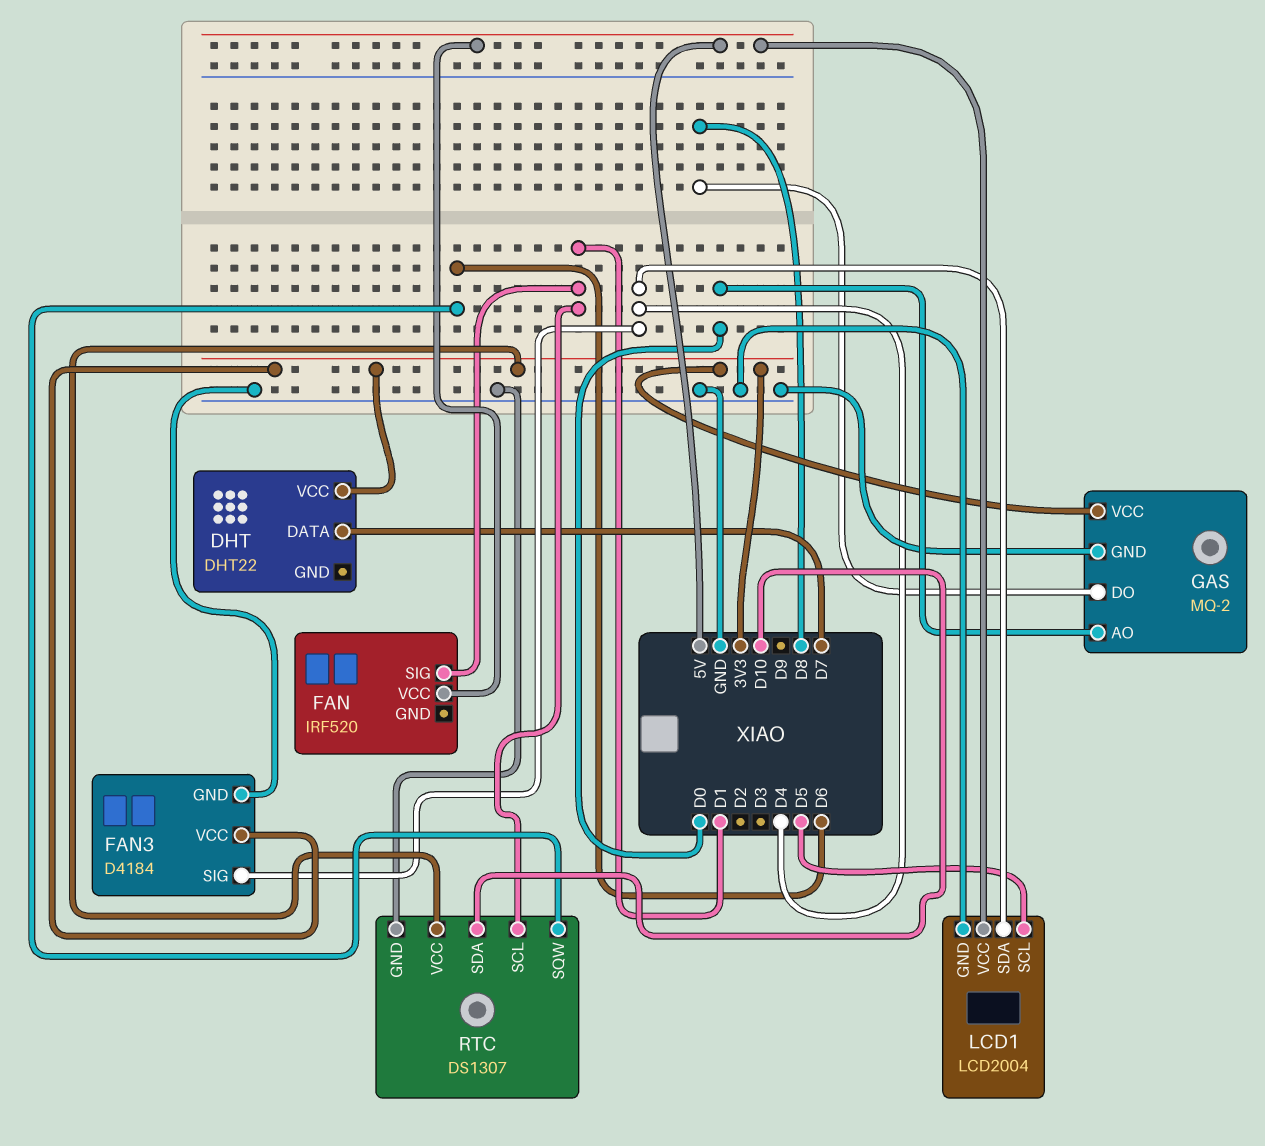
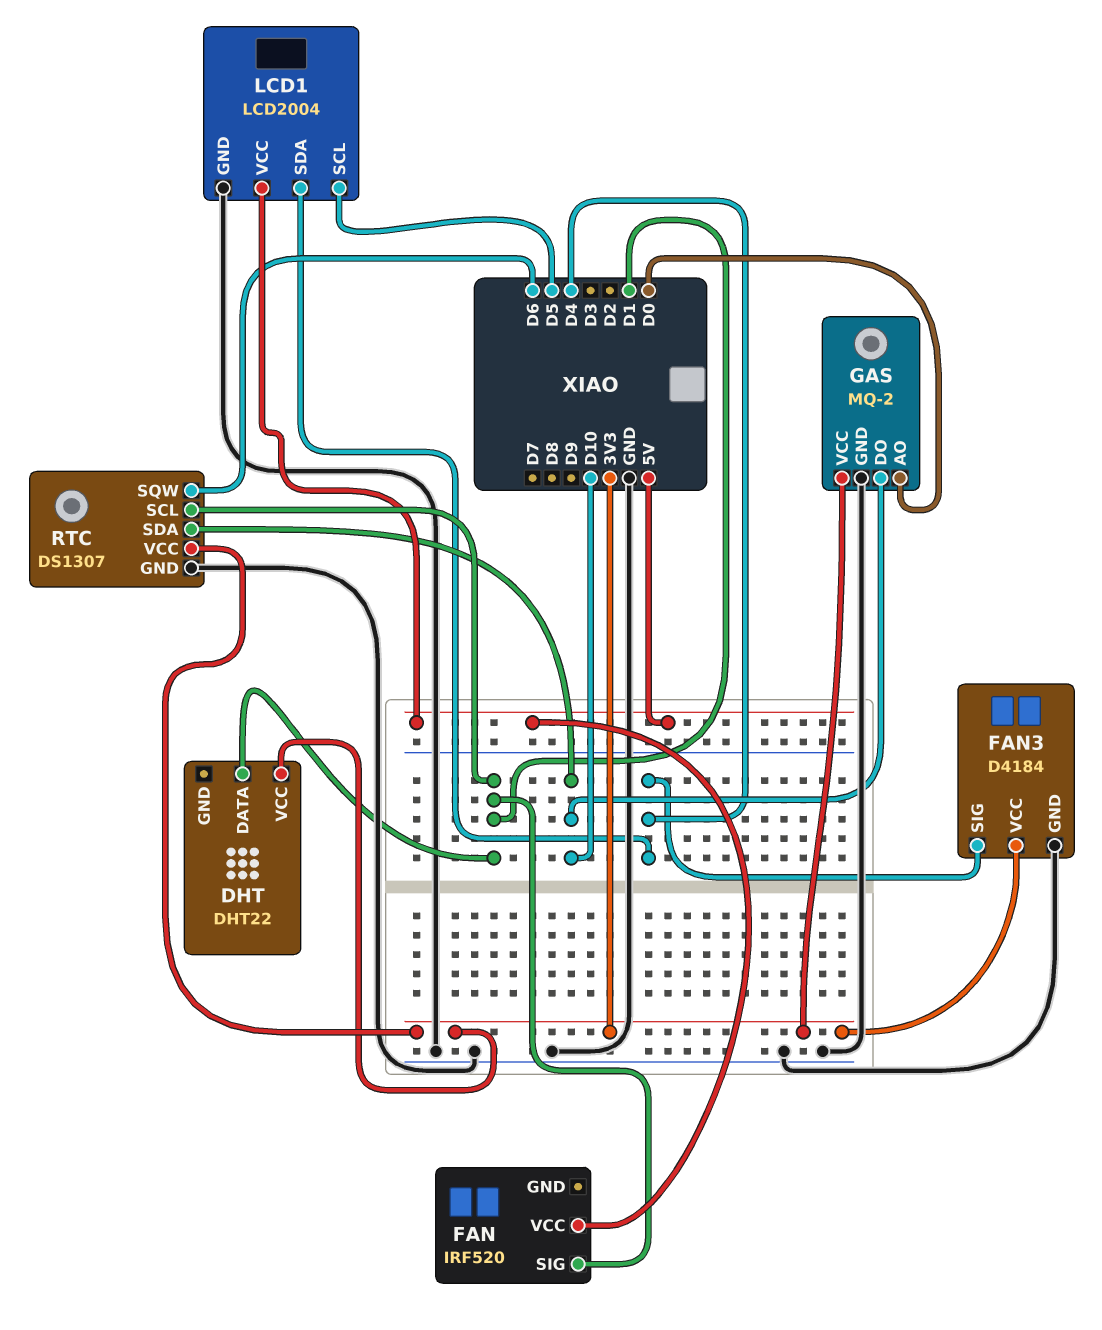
DHT pin DATA: D7 -> D1
GAS pin DO: D8 -> D10

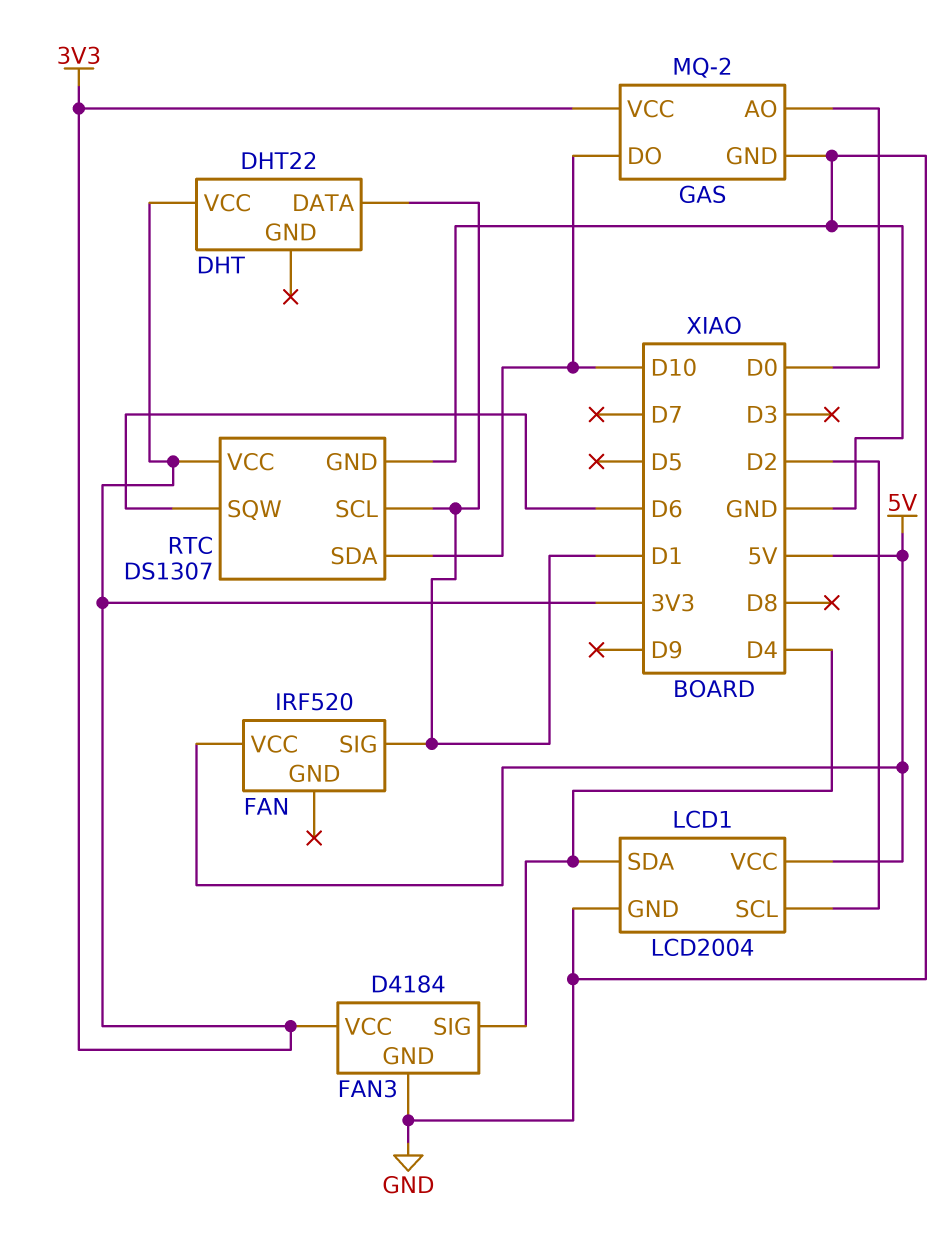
LCD1 pin SCL: D5 -> D2

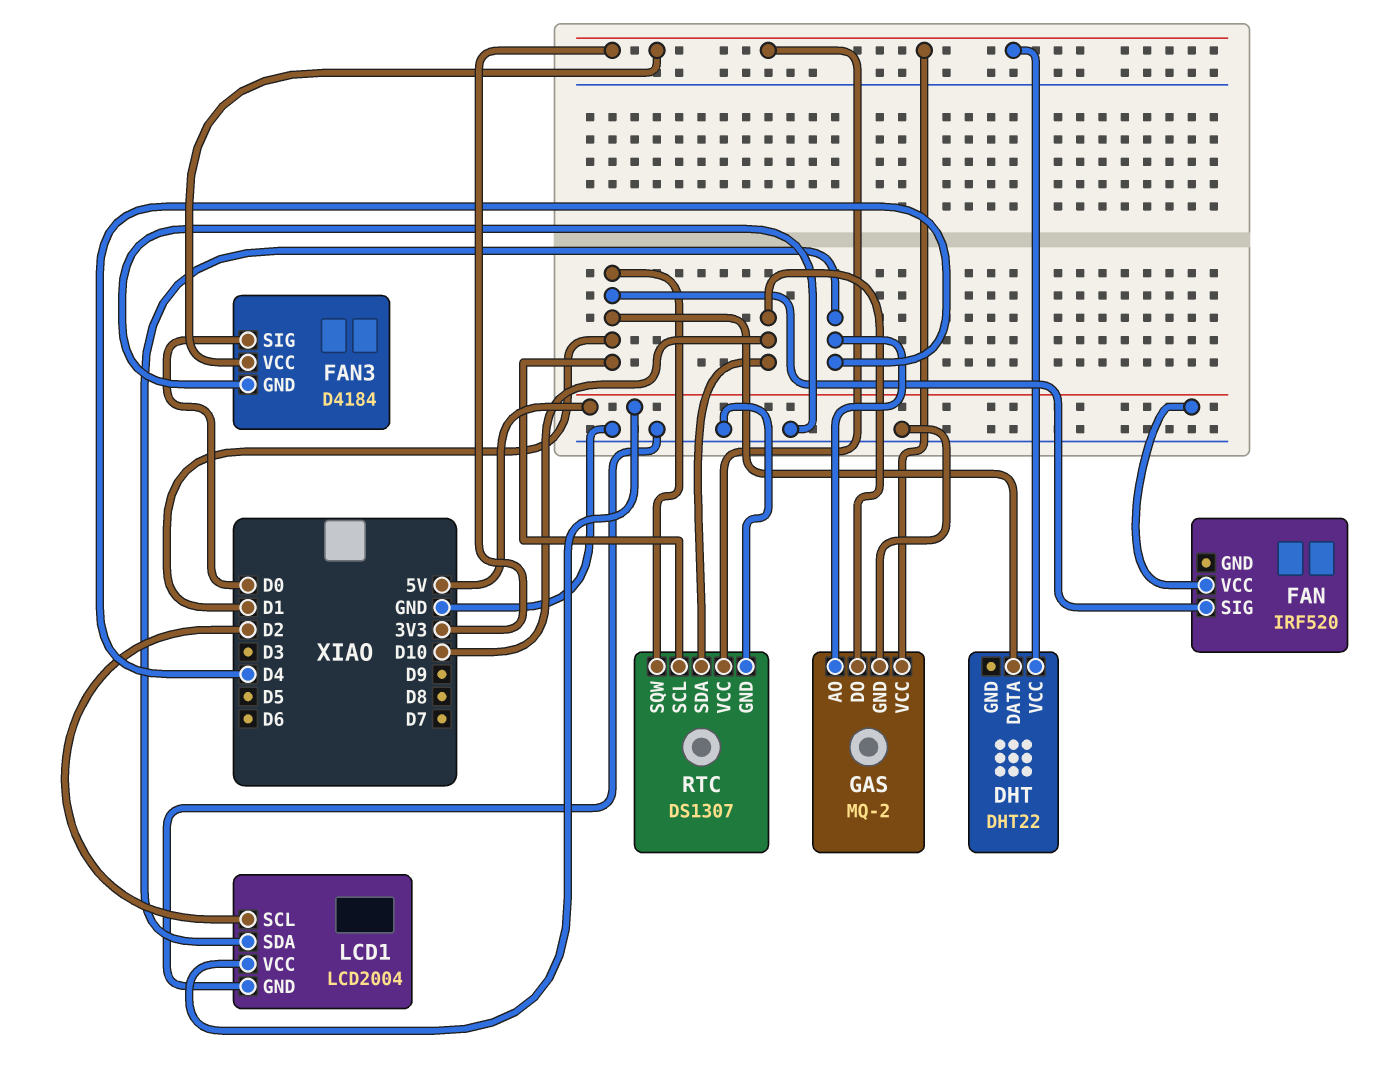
FAN3 pin SIG: D4 -> D0
GAS pin AO: D0 -> D4
RTC pin SQW: D6 -> D1

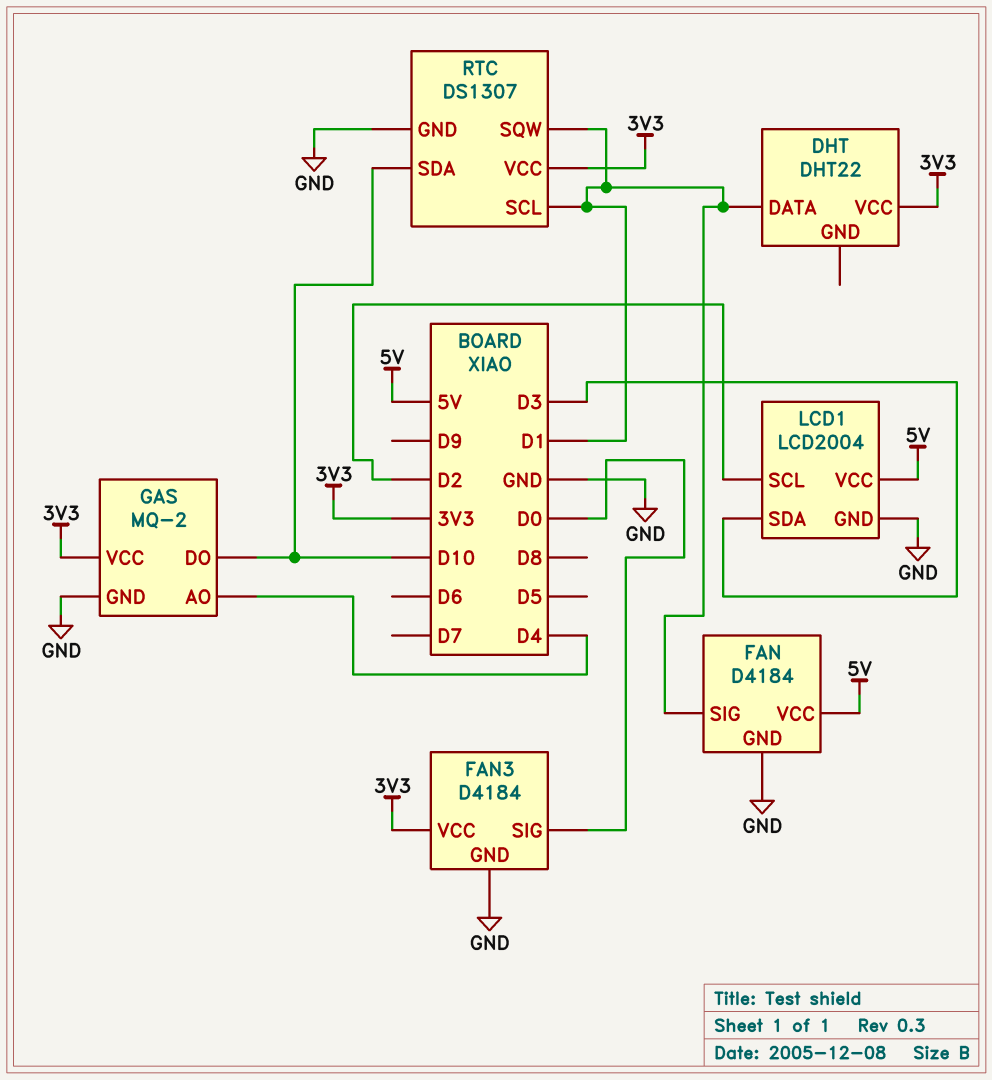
FAN: IRF520 -> D4184
FAN pin GND: none -> GND
LCD1 pin SDA: D4 -> D3

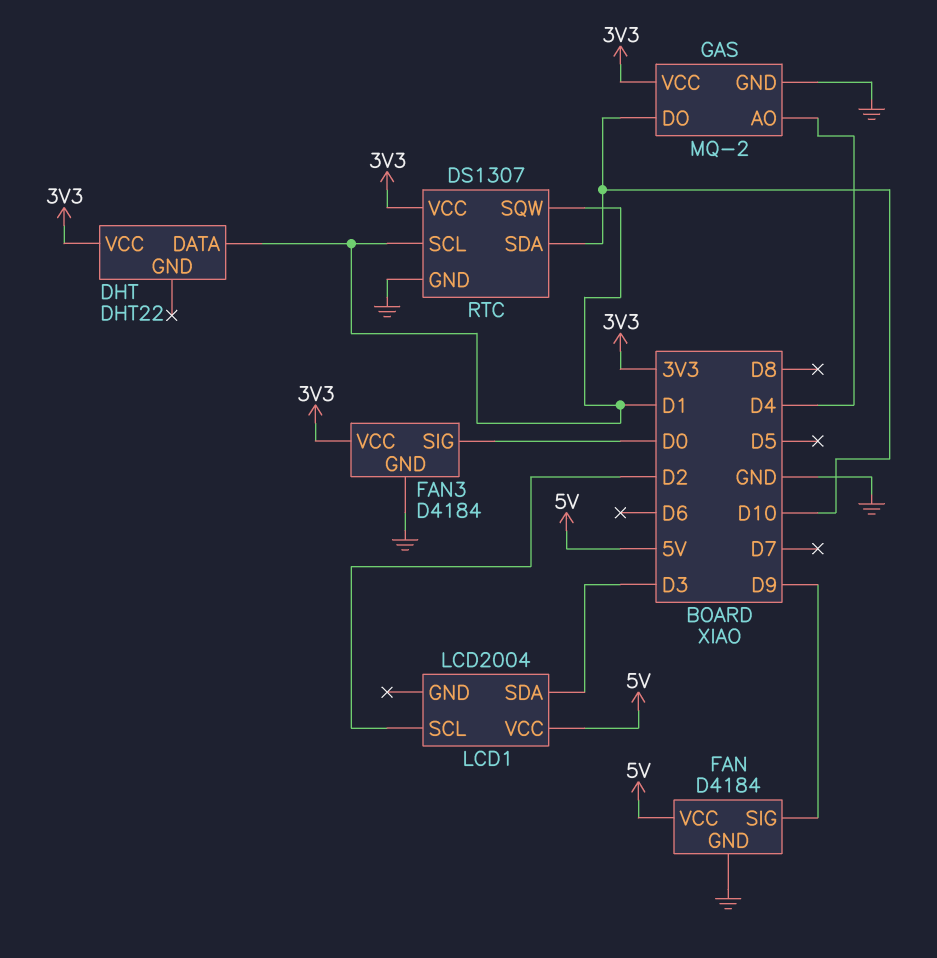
FAN pin SIG: D1 -> D9
LCD1 pin GND: GND -> none

